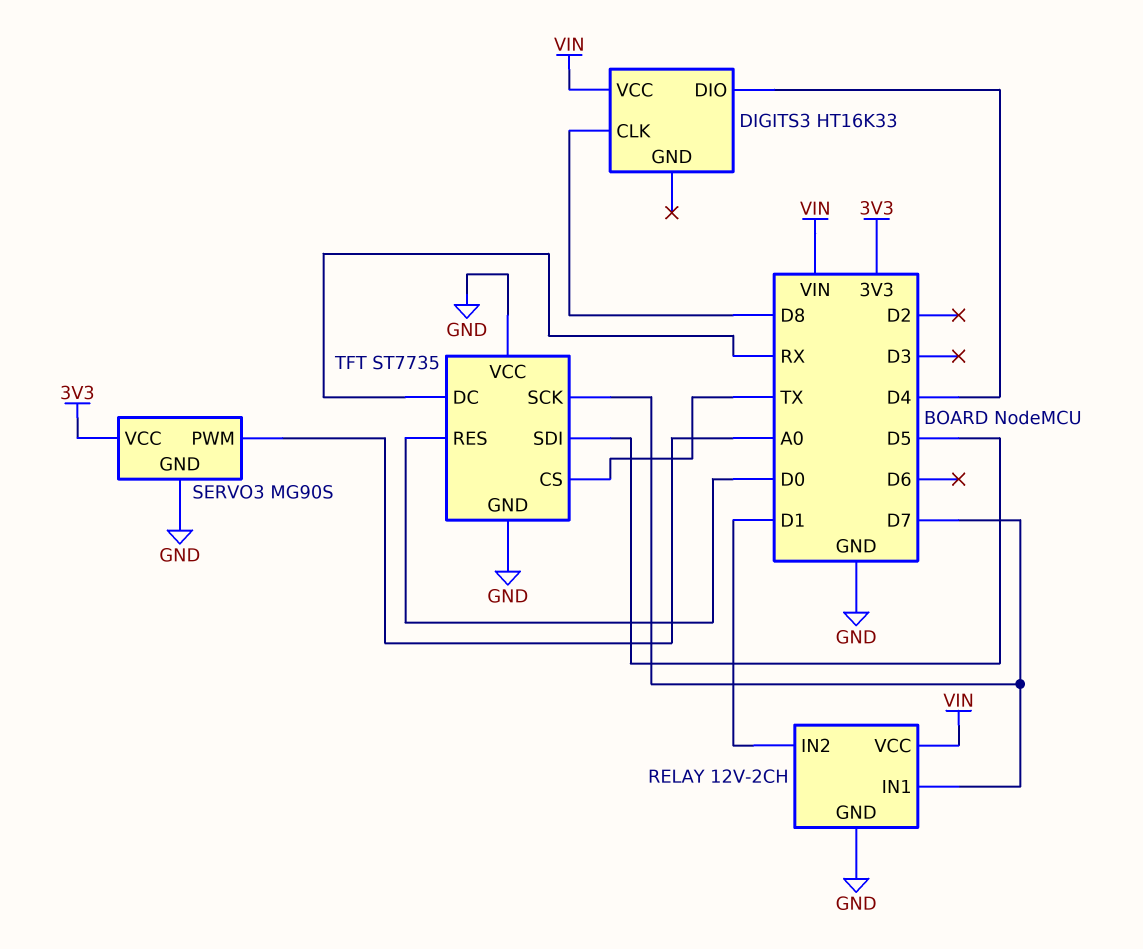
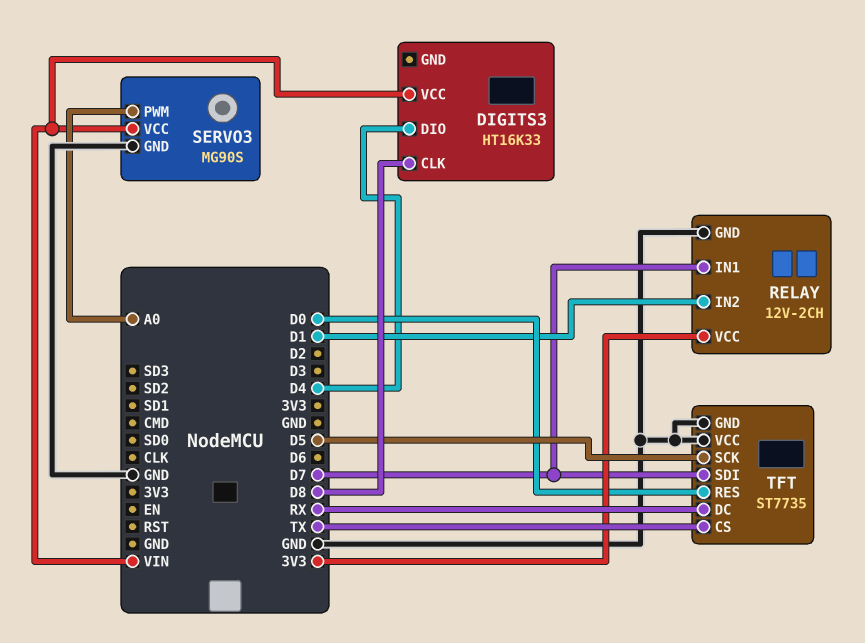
RELAY pin VCC: VIN -> 3V3
SERVO3 pin VCC: 3V3 -> VIN
TFT pin SCK: D7 -> D5
TFT pin SDI: D5 -> D7

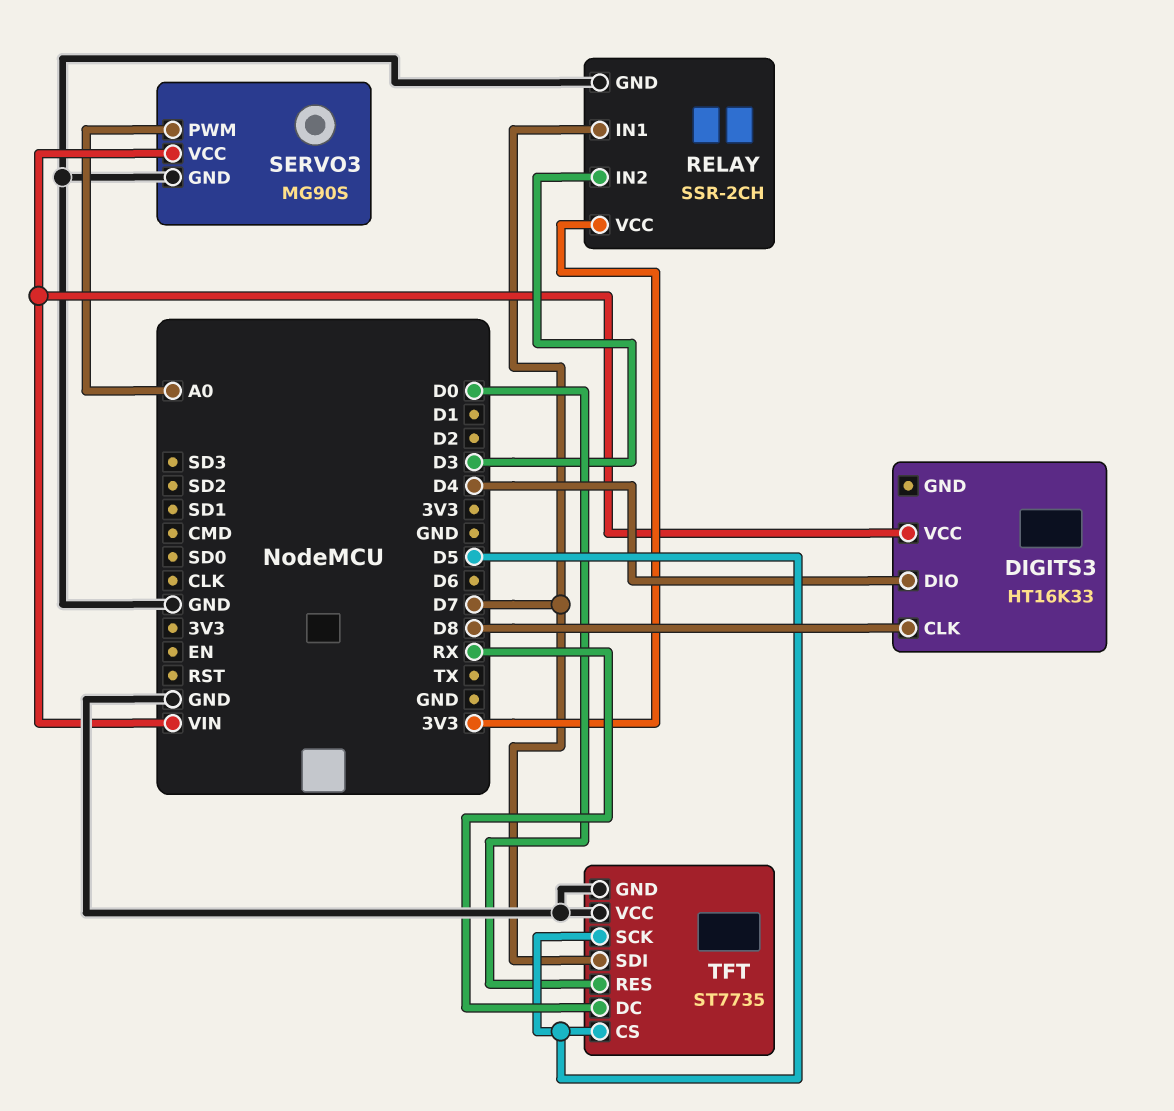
RELAY: 12V-2CH -> SSR-2CH
RELAY pin IN2: D1 -> D3
TFT pin CS: TX -> D5

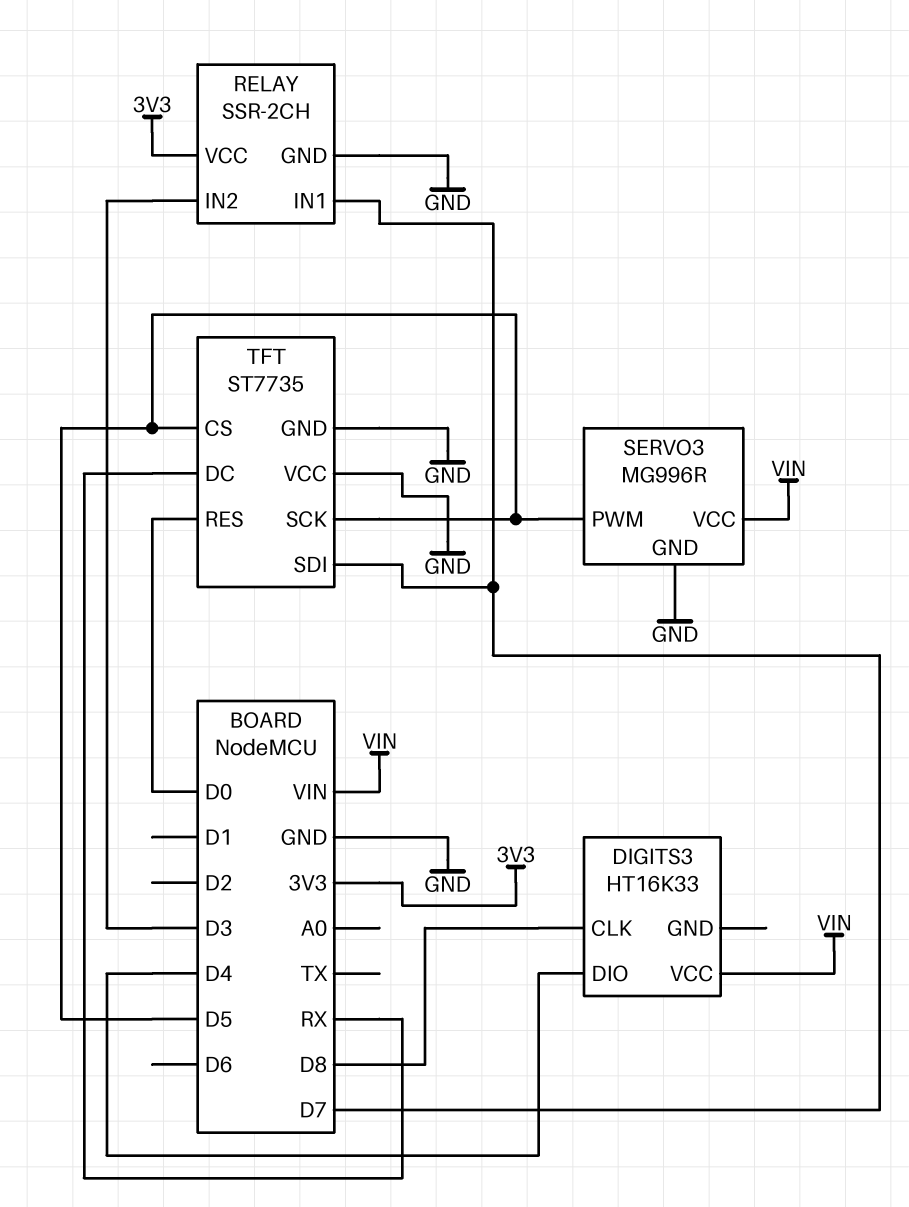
SERVO3: MG90S -> MG996R
SERVO3 pin PWM: A0 -> D5

